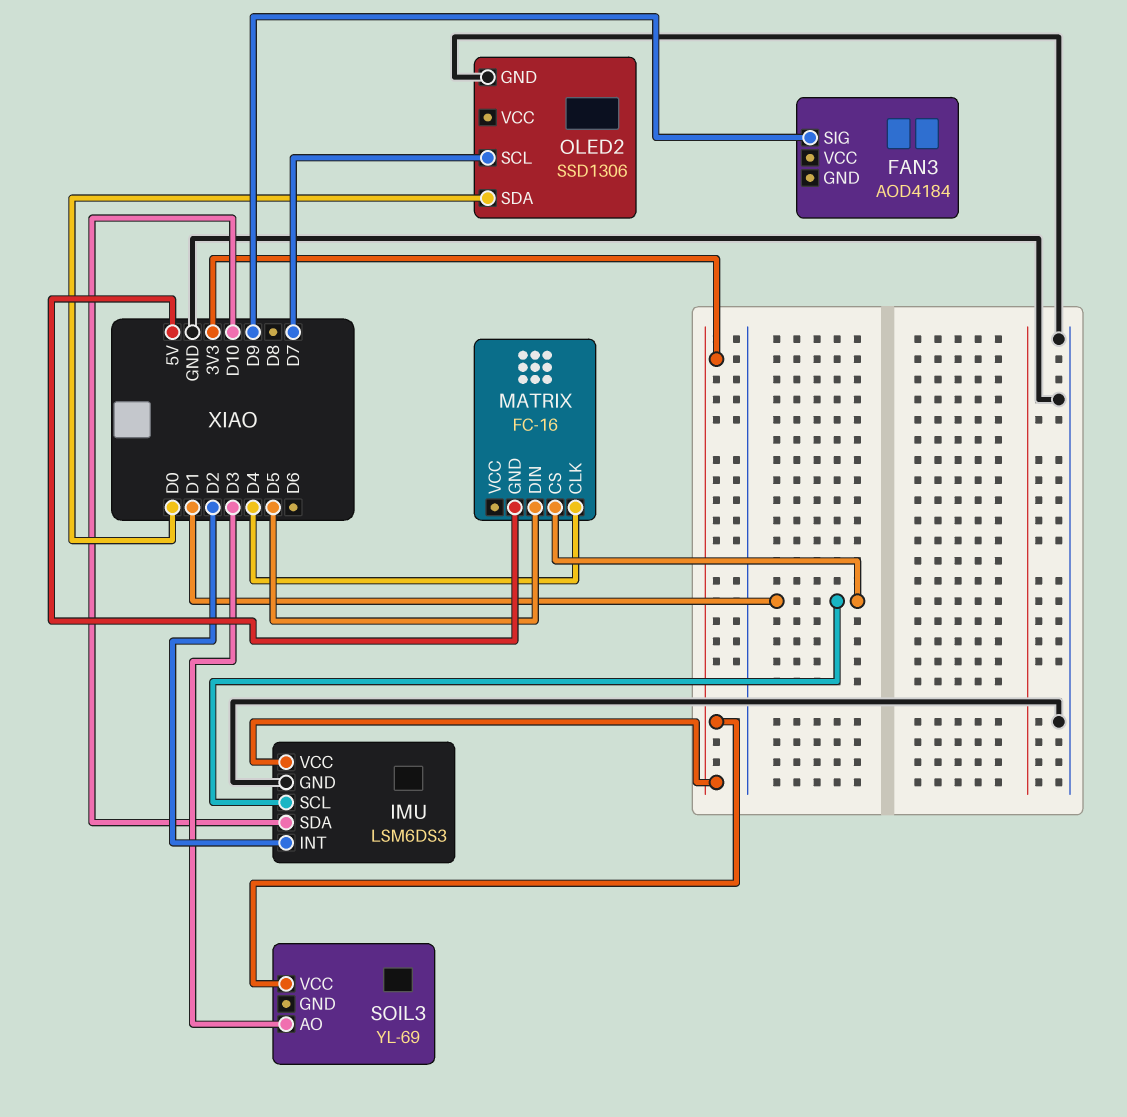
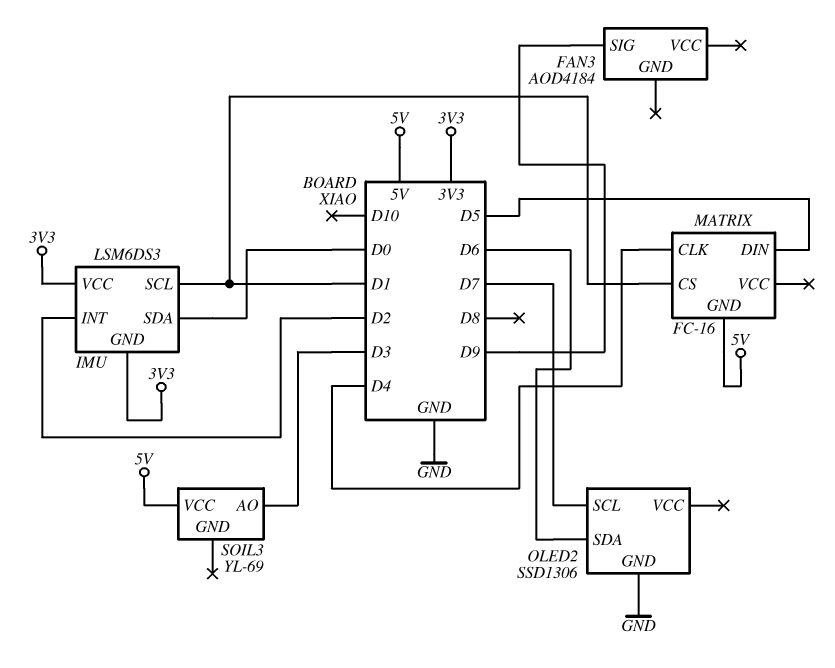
IMU pin GND: GND -> 3V3
IMU pin SDA: D10 -> D0
OLED2 pin SDA: D0 -> D6
SOIL3 pin VCC: 3V3 -> 5V

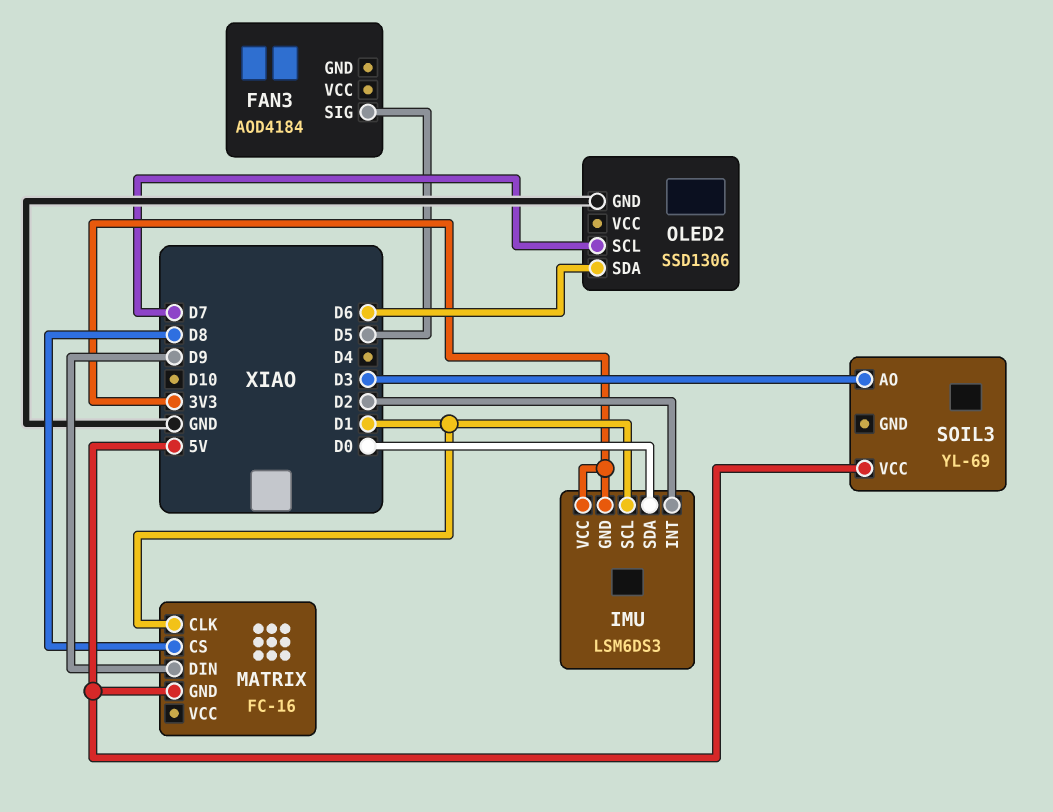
FAN3 pin SIG: D9 -> D5
MATRIX pin CLK: D4 -> D1
MATRIX pin CS: D1 -> D8
MATRIX pin DIN: D5 -> D9

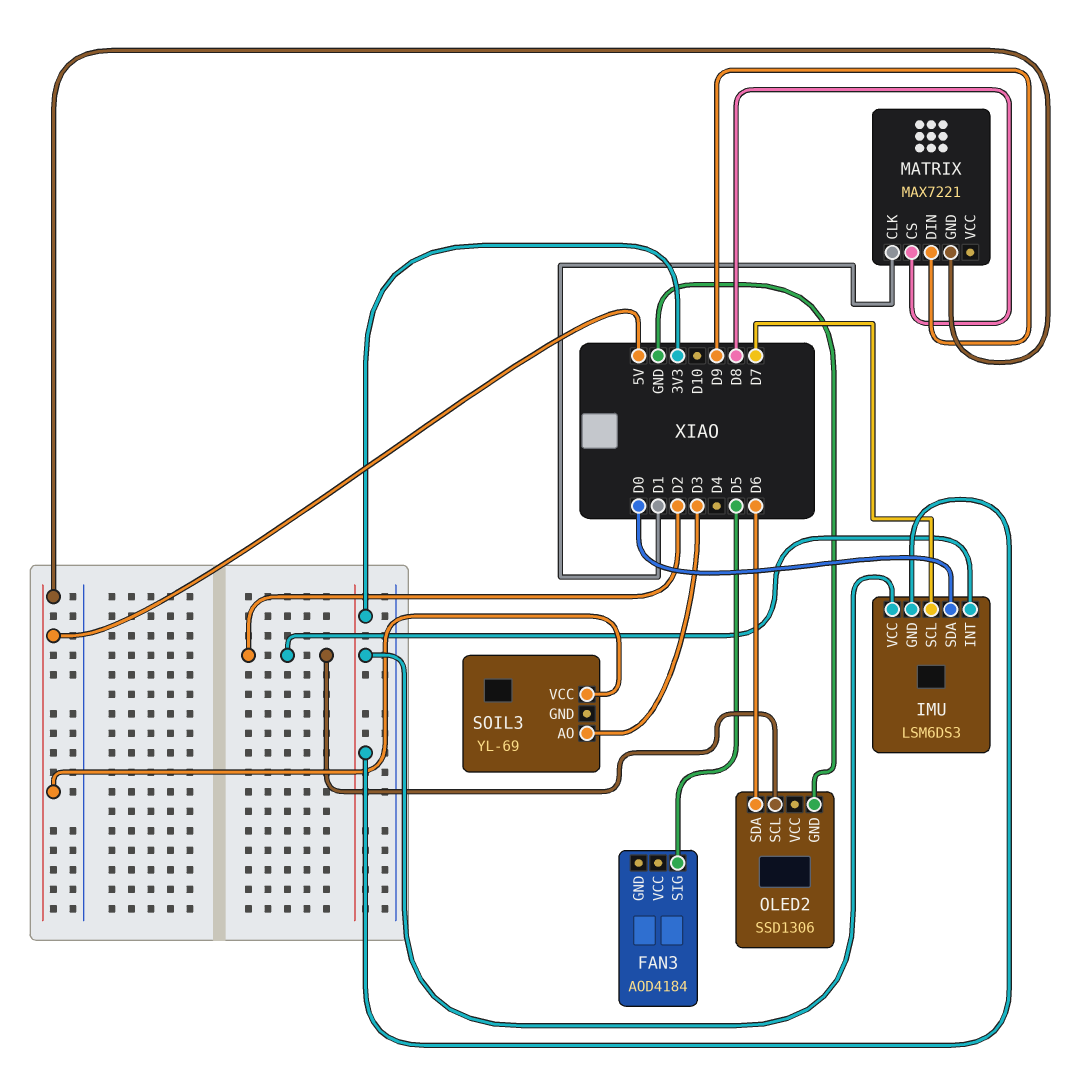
IMU pin SCL: D1 -> D7
MATRIX: FC-16 -> MAX7221
OLED2 pin SCL: D7 -> D2

